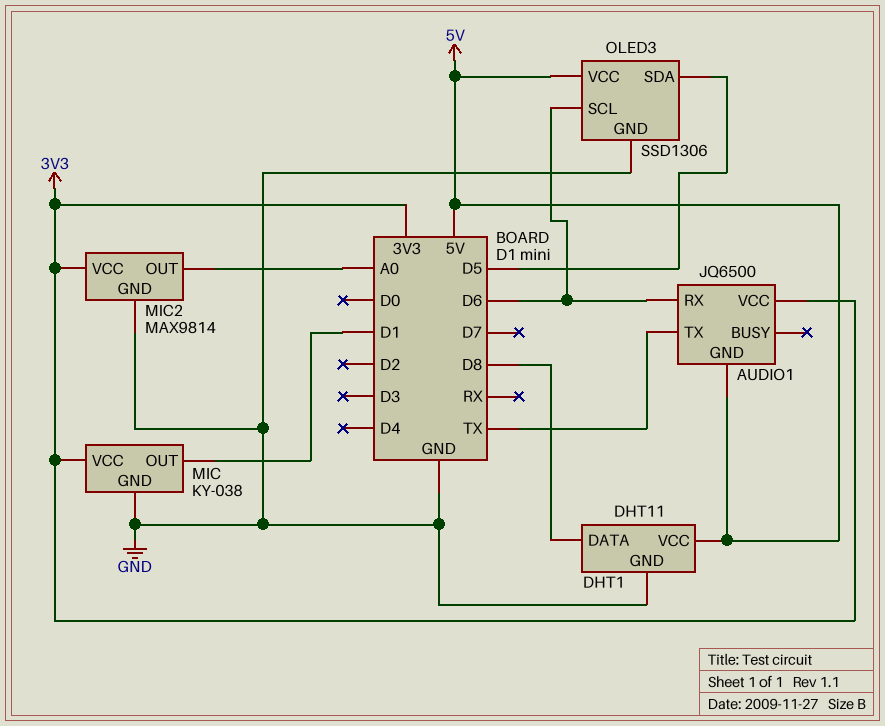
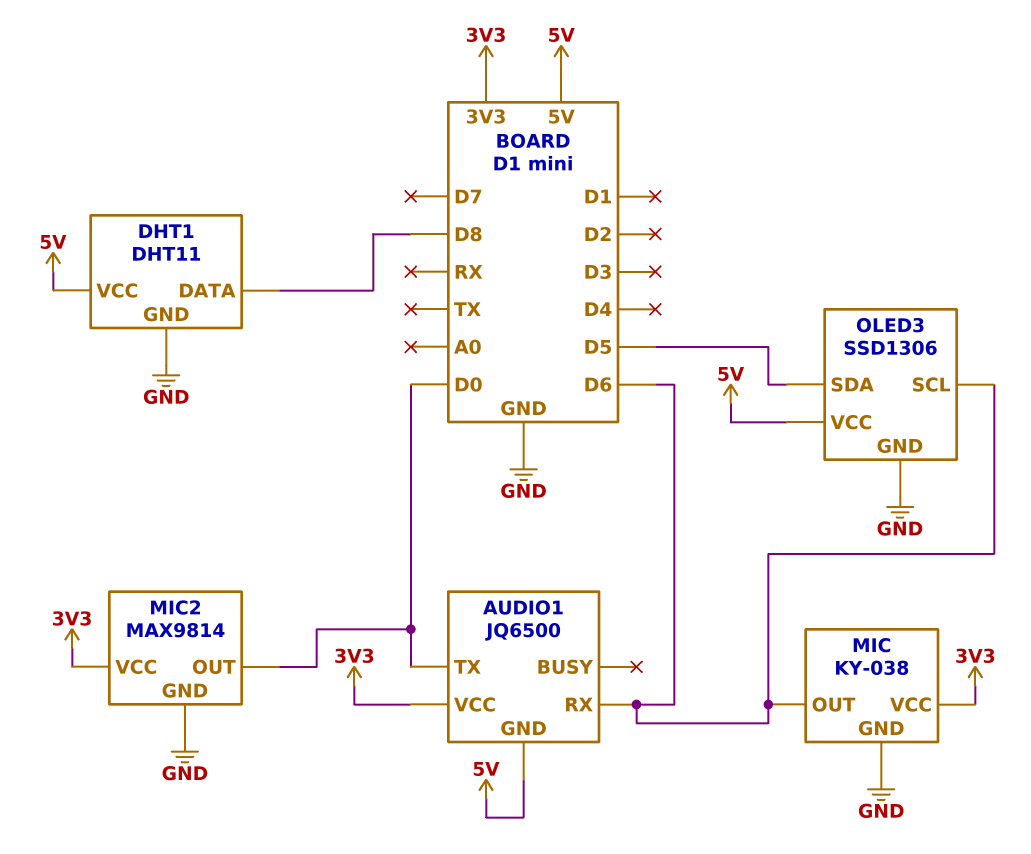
AUDIO1 pin TX: TX -> D0
MIC pin OUT: D1 -> D6
MIC2 pin OUT: A0 -> D0

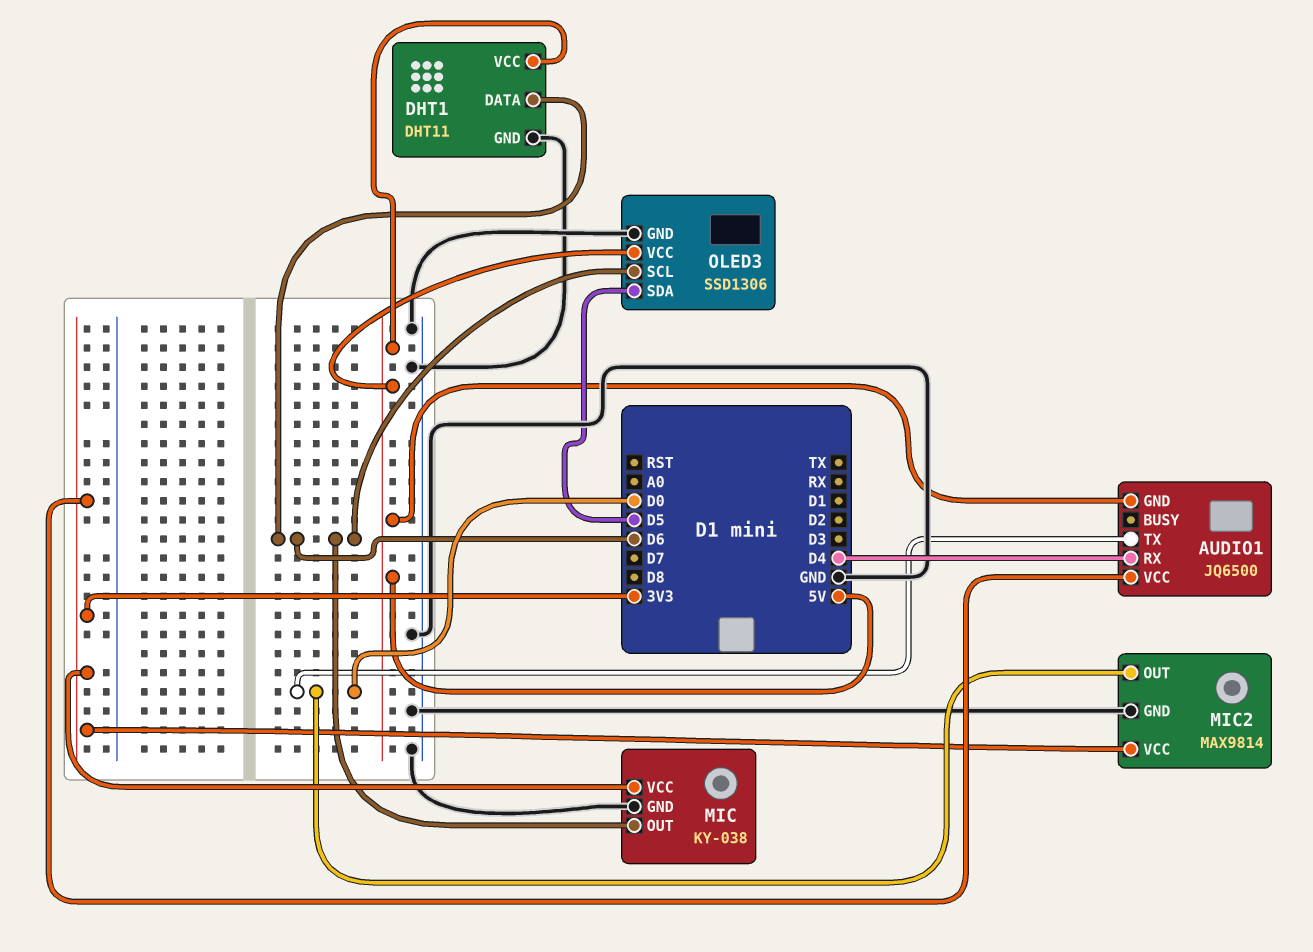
AUDIO1 pin RX: D6 -> D4
DHT1 pin DATA: D8 -> D6

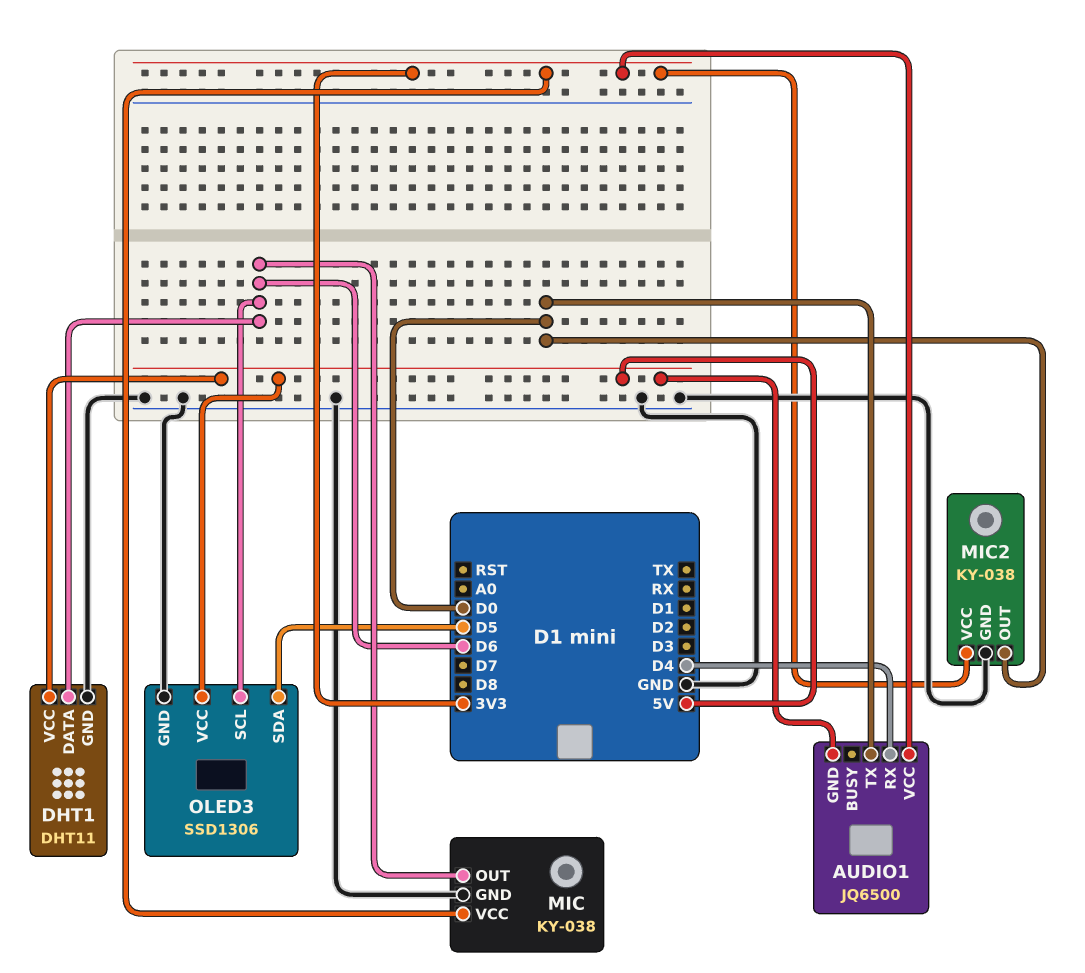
MIC2: MAX9814 -> KY-038

